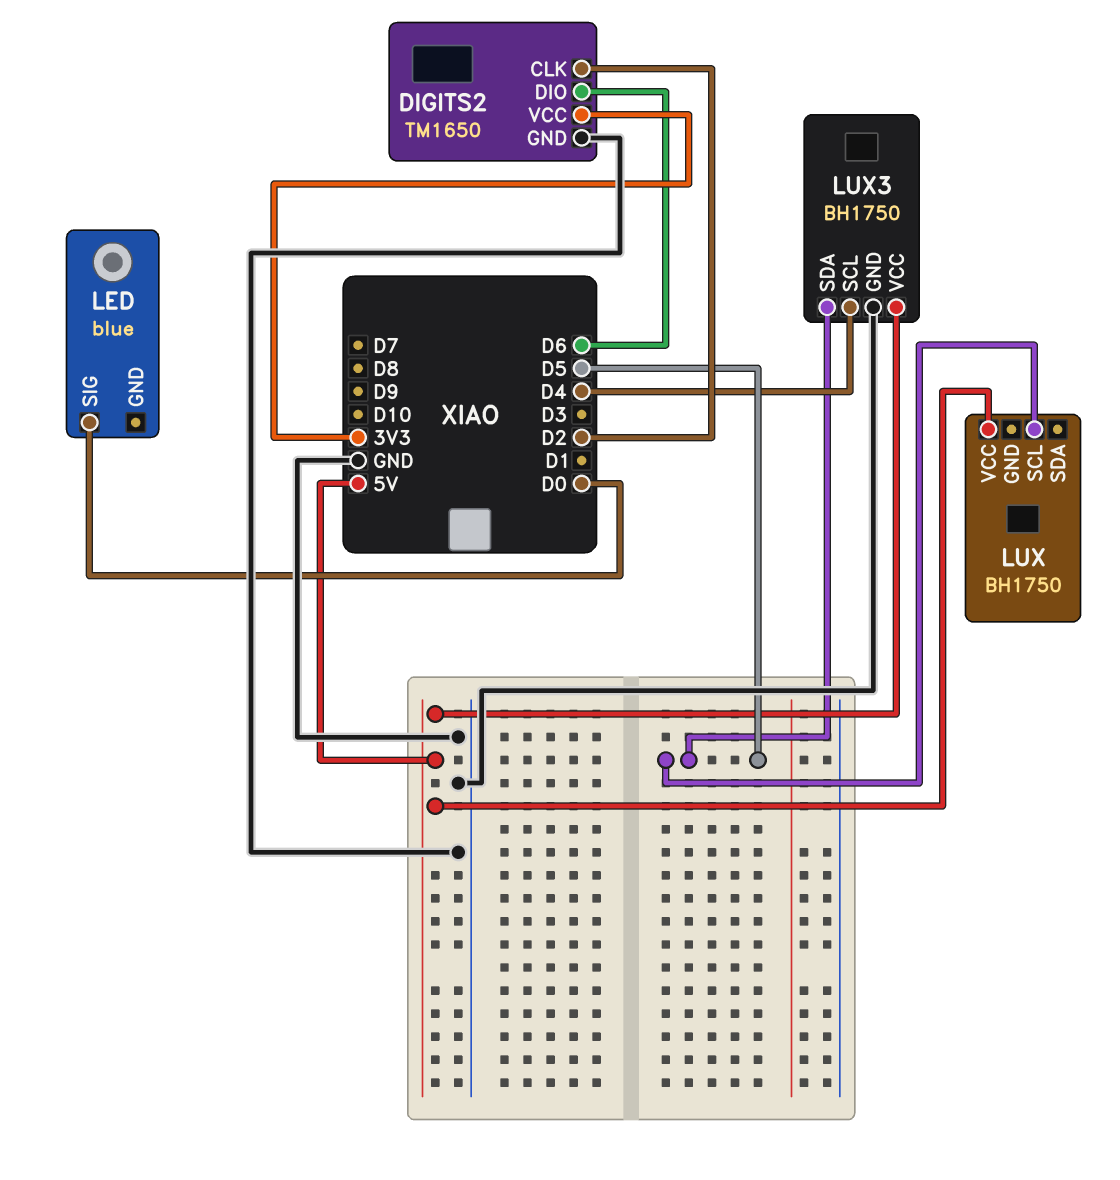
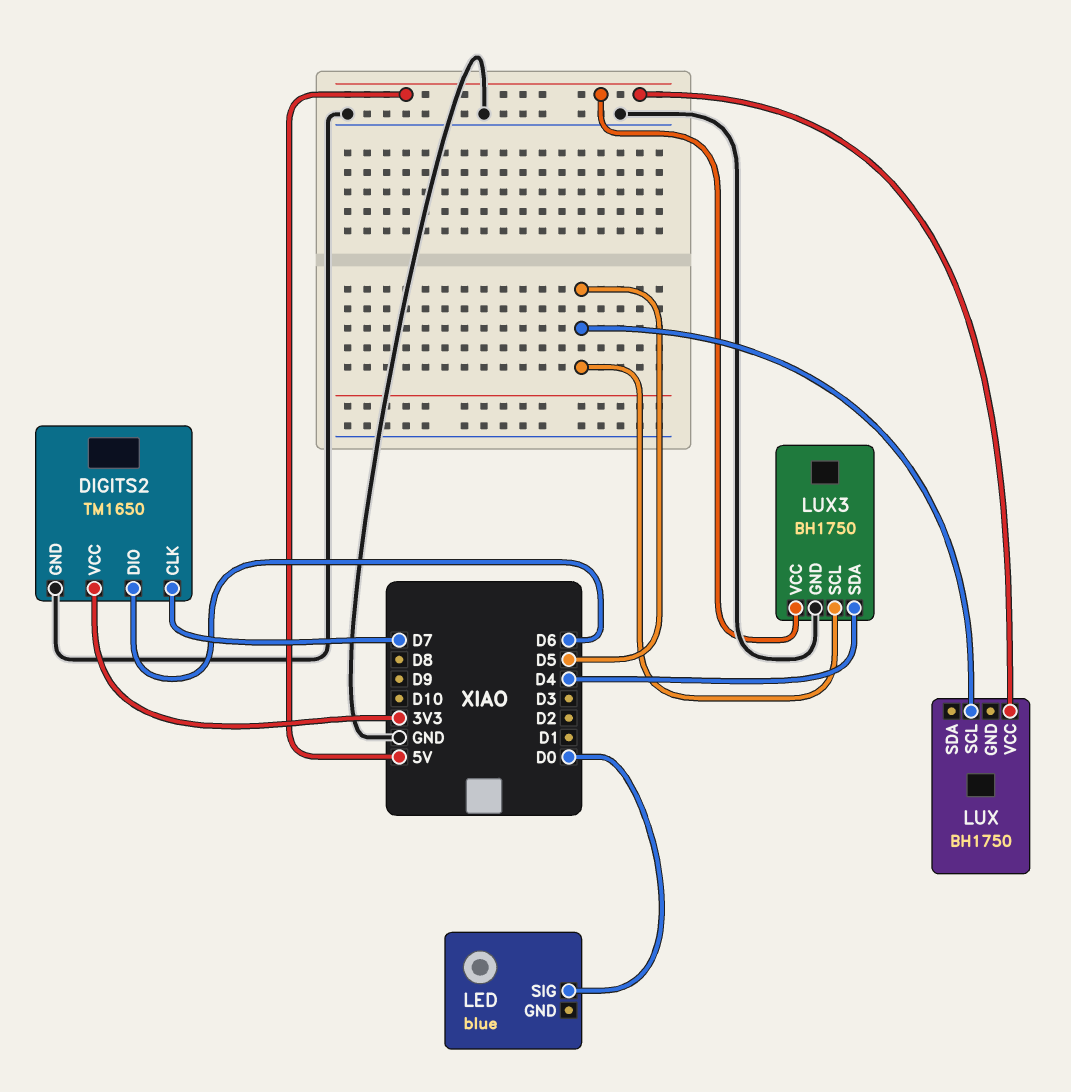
DIGITS2 pin CLK: D2 -> D7
LUX3 pin SCL: D4 -> D5
LUX3 pin SDA: D5 -> D4

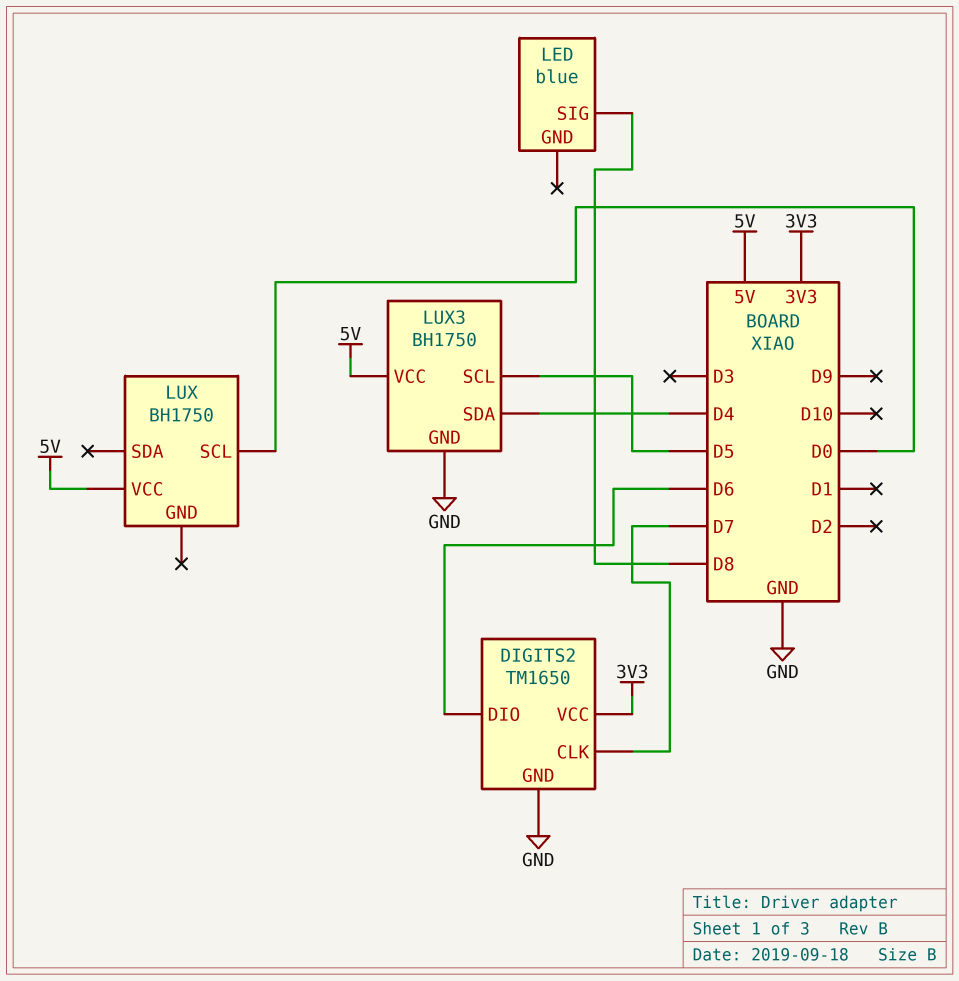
LED pin SIG: D0 -> D8
LUX pin SCL: D5 -> D0

